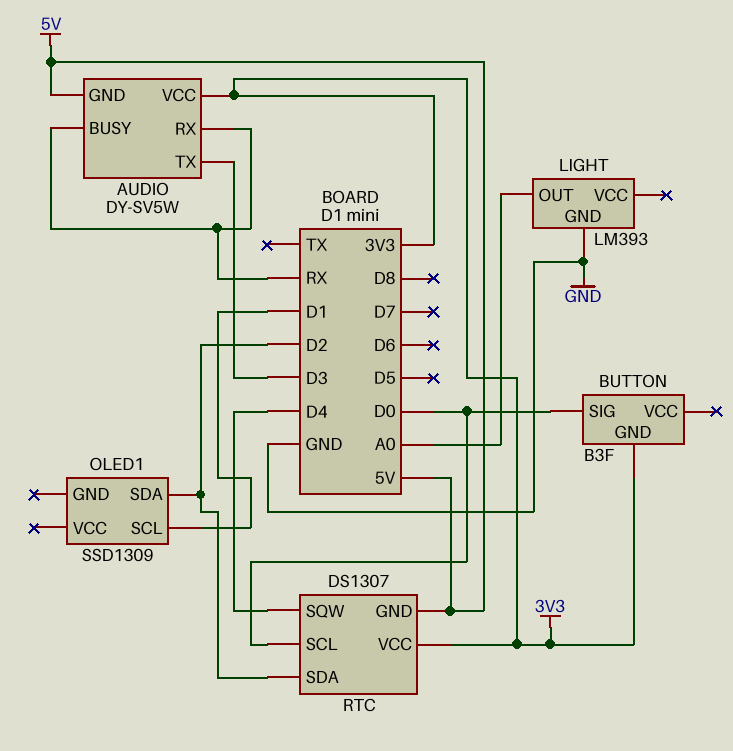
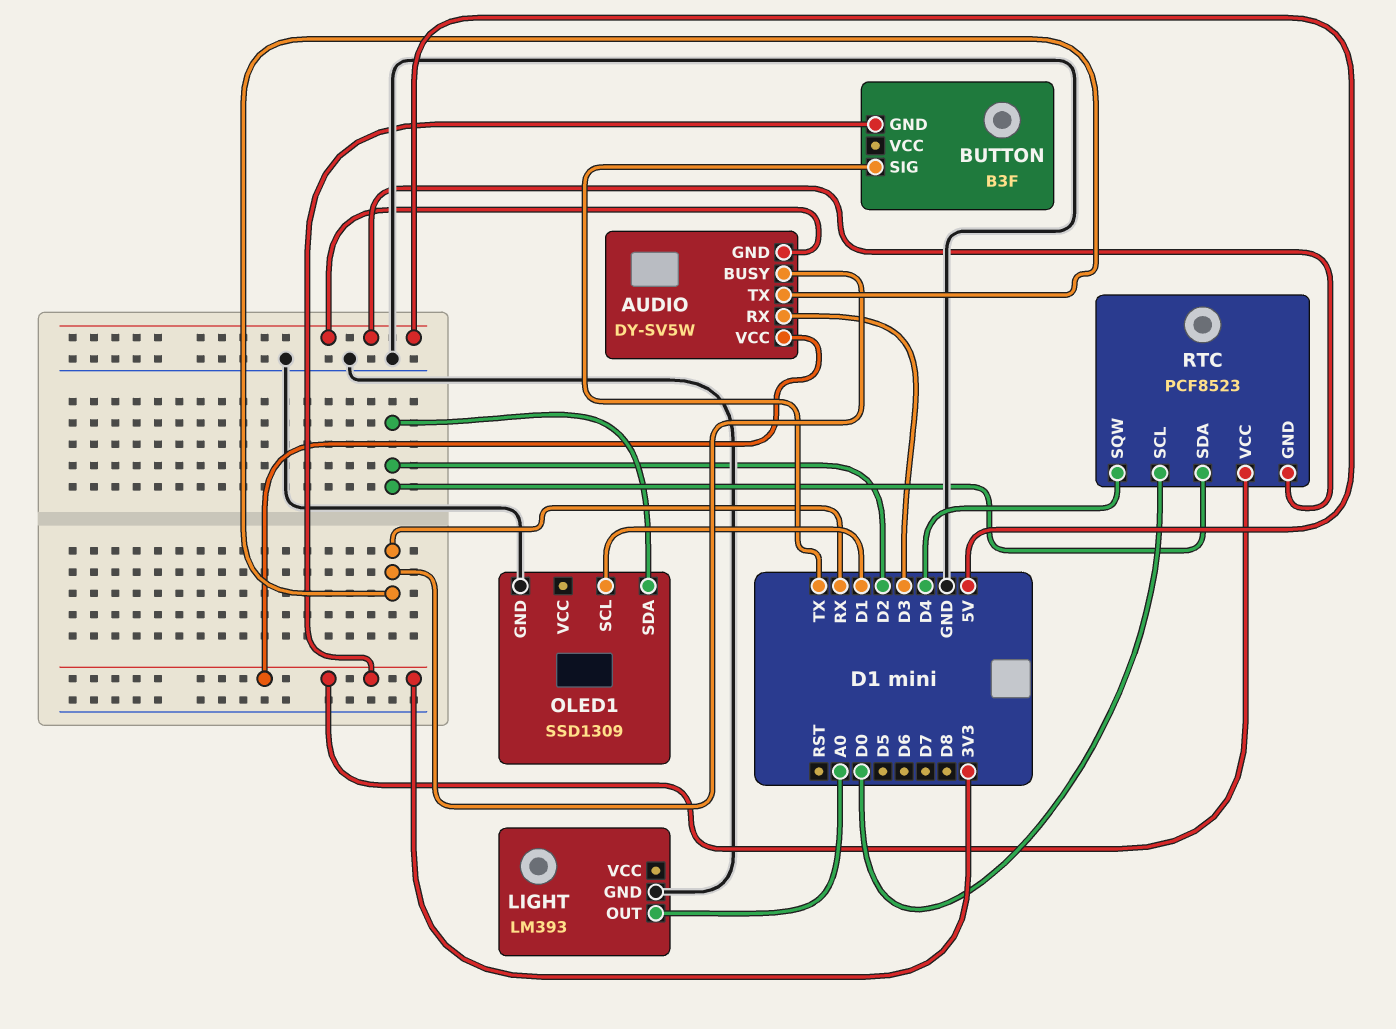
AUDIO pin RX: RX -> D3
AUDIO pin TX: D3 -> RX
BUTTON pin SIG: D0 -> TX
OLED1 pin GND: none -> GND
RTC: DS1307 -> PCF8523

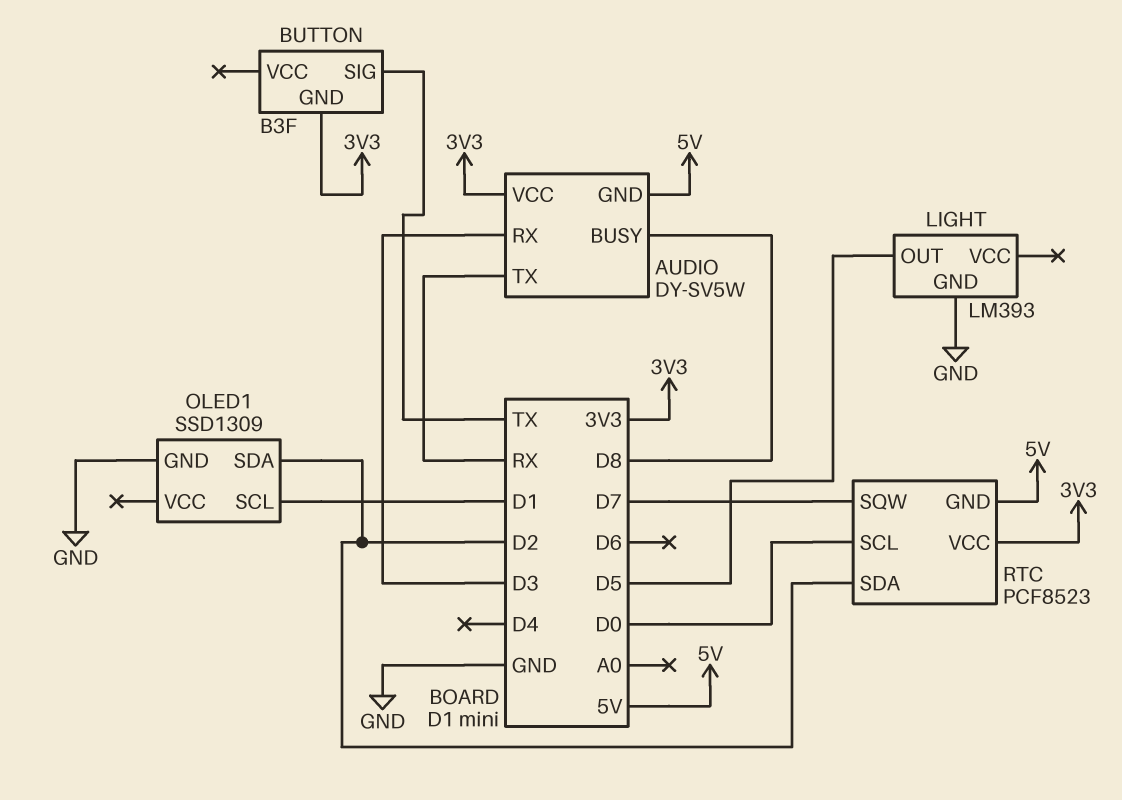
AUDIO pin BUSY: RX -> D8
LIGHT pin OUT: A0 -> D5
RTC pin SQW: D4 -> D7

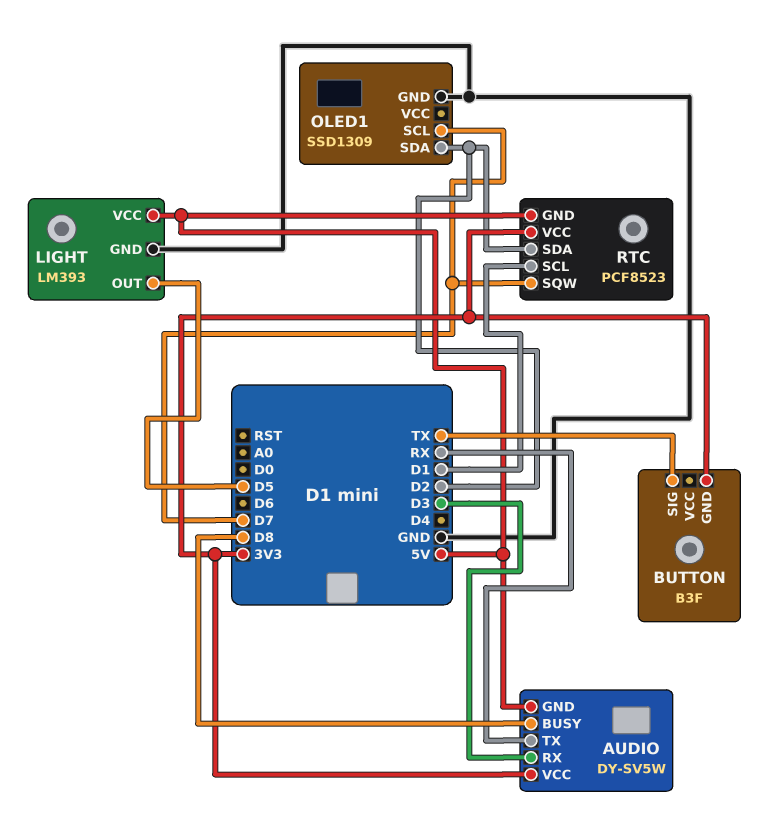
LIGHT pin VCC: none -> 5V
OLED1 pin SCL: D1 -> D7
RTC pin SCL: D0 -> D1

